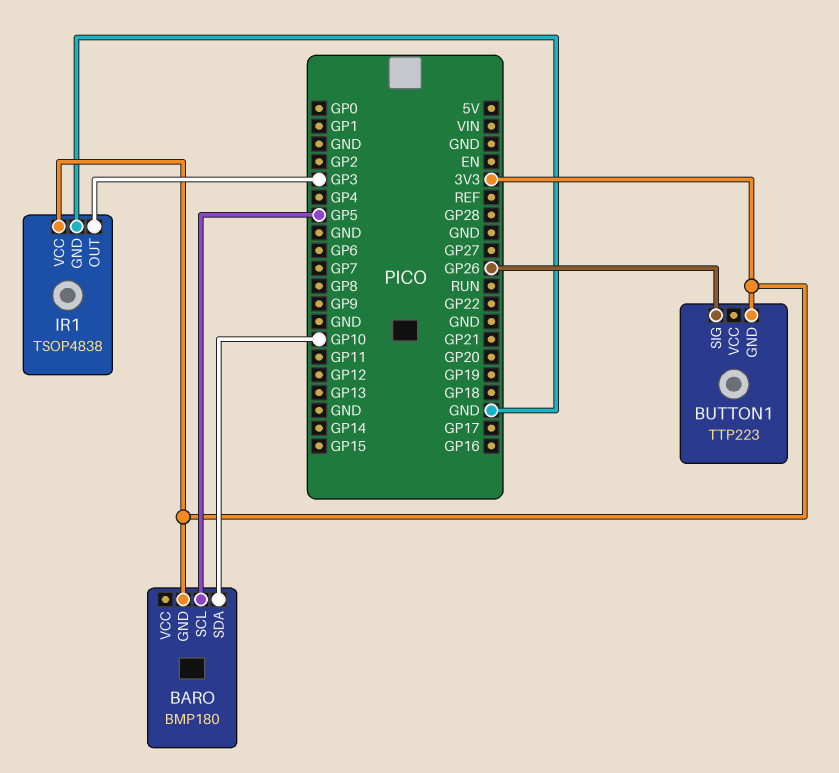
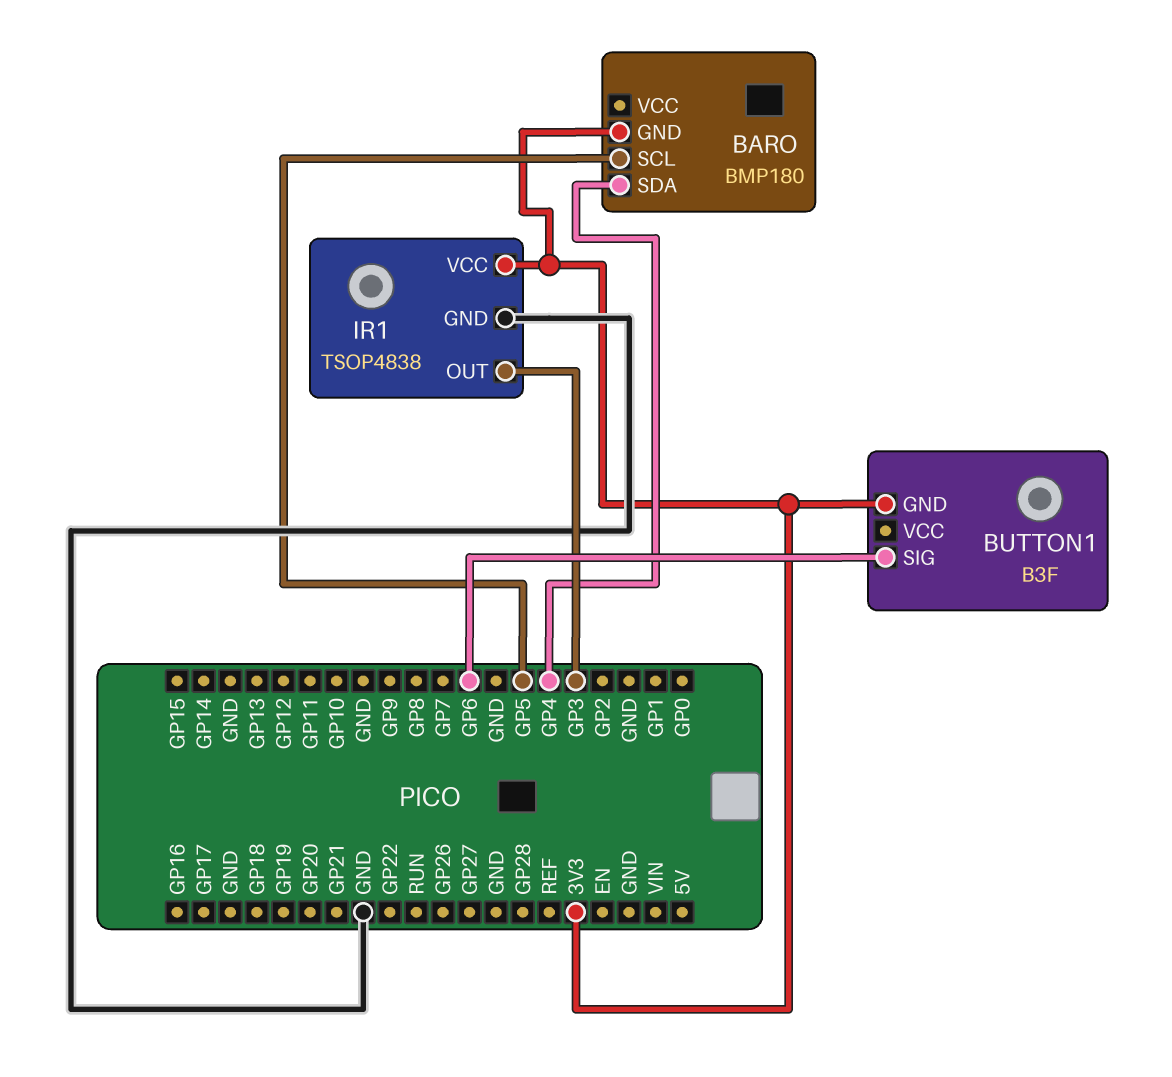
BARO pin SDA: GP10 -> GP4
BUTTON1: TTP223 -> B3F
BUTTON1 pin SIG: GP26 -> GP6

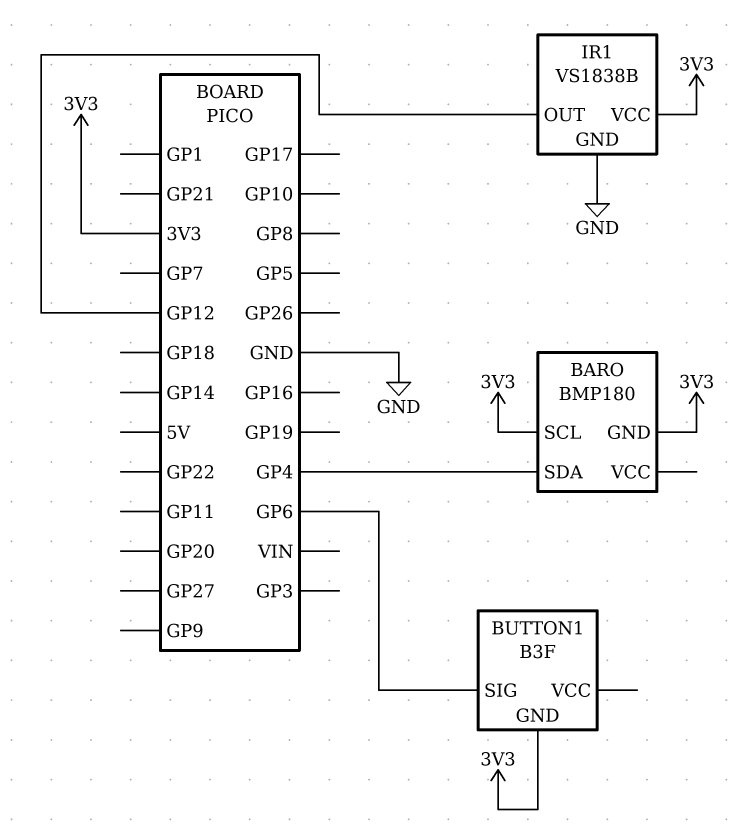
BARO pin SCL: GP5 -> 3V3
IR1: TSOP4838 -> VS1838B
IR1 pin OUT: GP3 -> GP12

